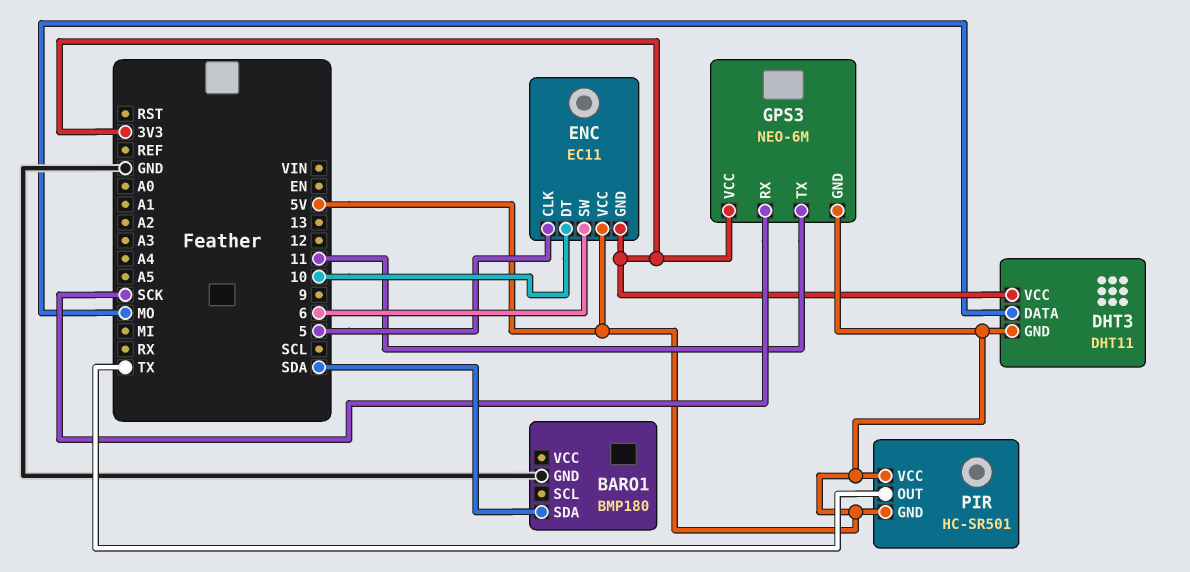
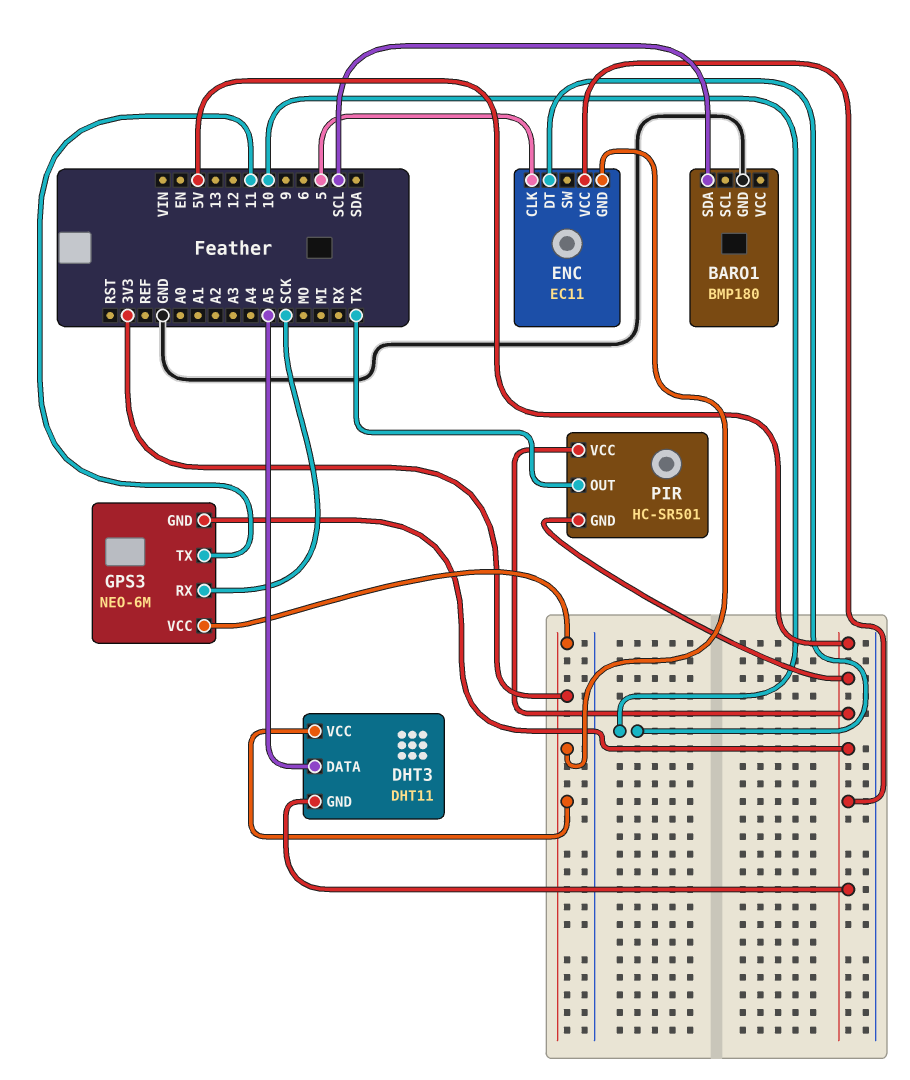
BARO1 pin SDA: SDA -> SCL
DHT3 pin DATA: MO -> A5
ENC pin SW: 6 -> none

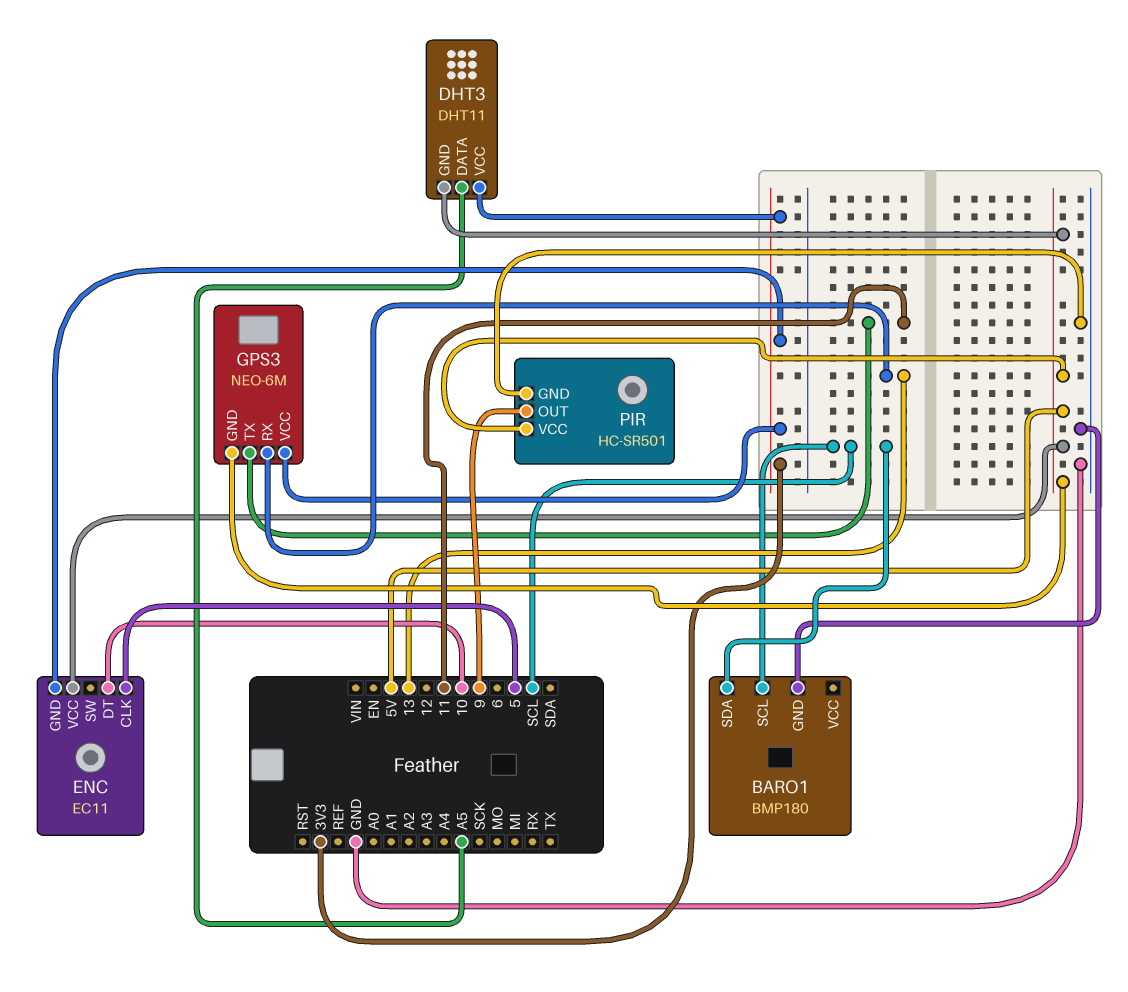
BARO1 pin SCL: none -> SCL
GPS3 pin RX: SCK -> 13
PIR pin GND: 5V -> GND
PIR pin OUT: TX -> 9

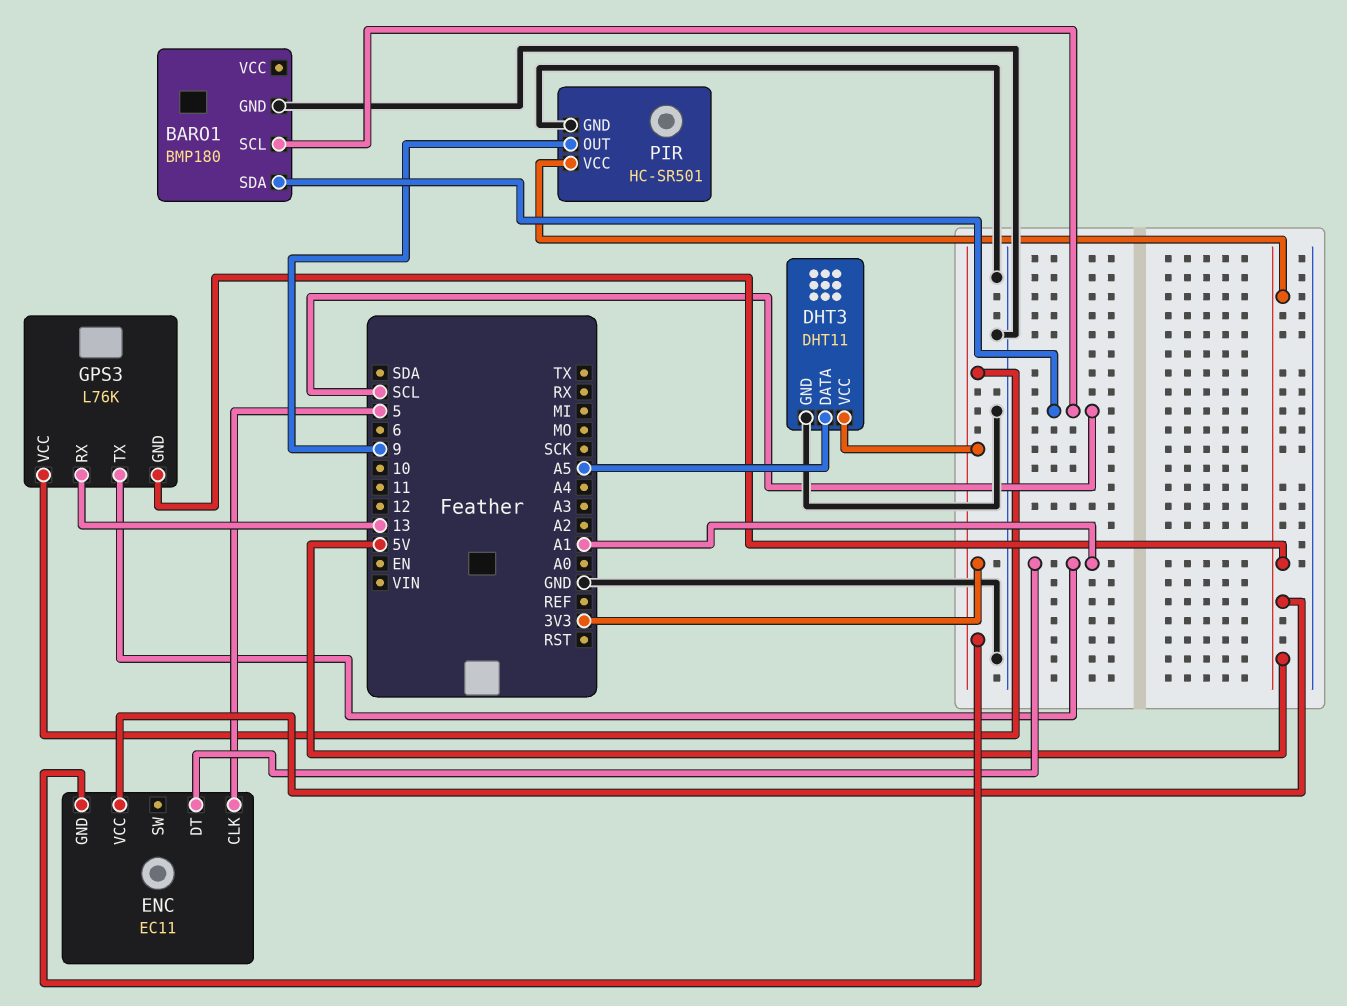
DHT3 pin GND: 5V -> GND
ENC pin DT: 10 -> A1
GPS3: NEO-6M -> L76K
GPS3 pin TX: 11 -> A1

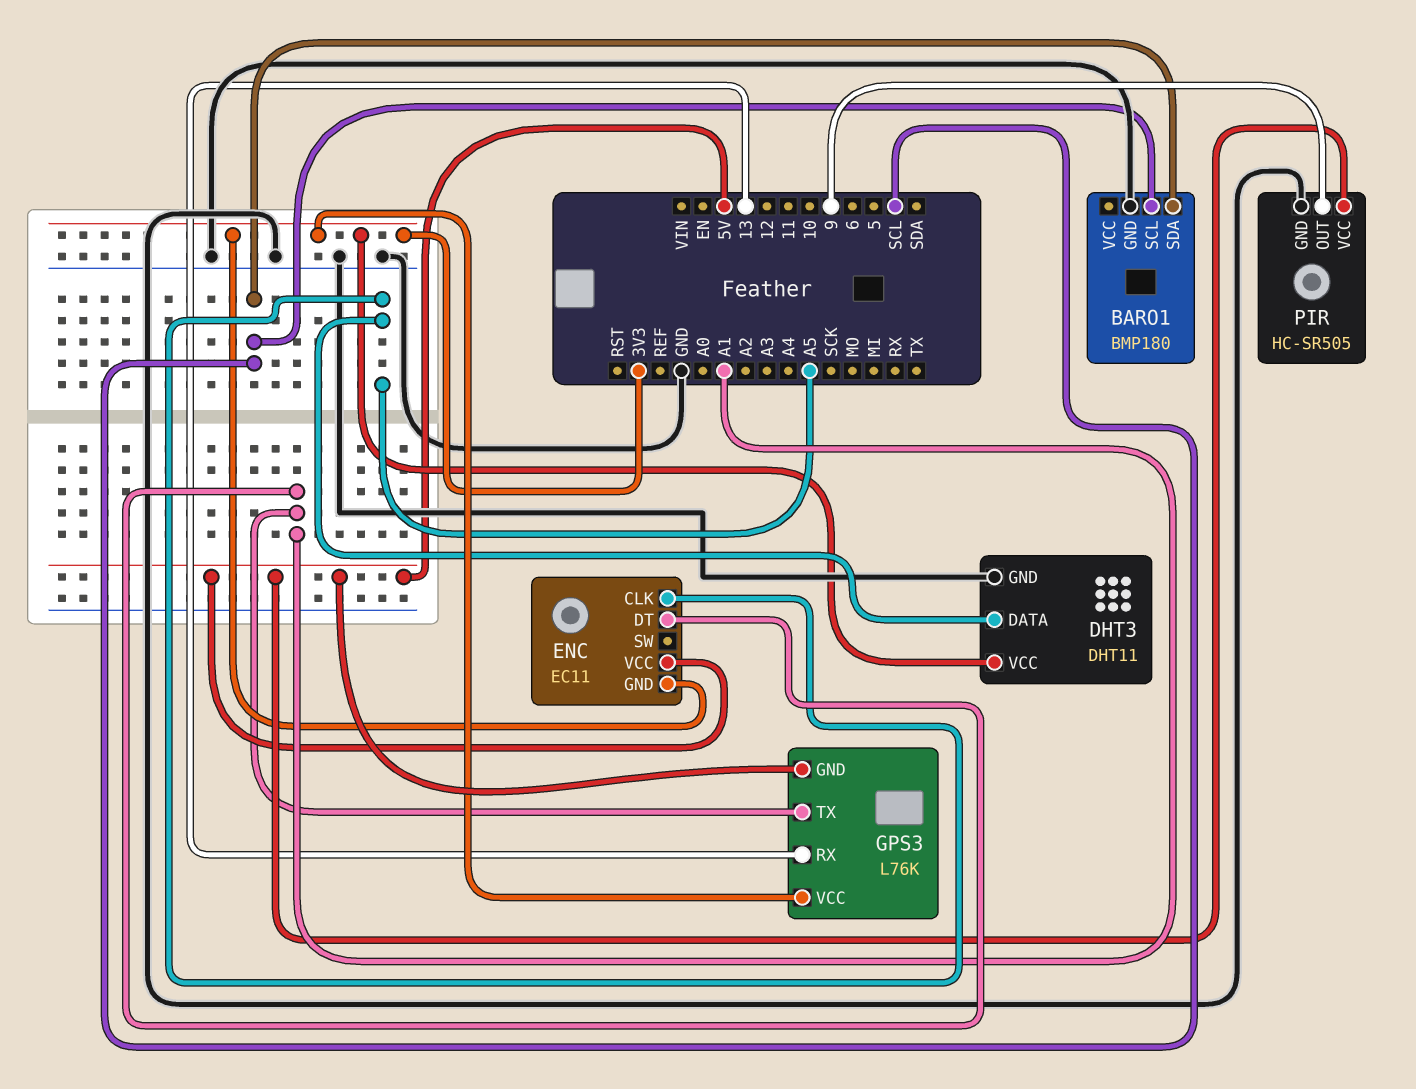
ENC pin CLK: 5 -> A5
PIR: HC-SR501 -> HC-SR505

